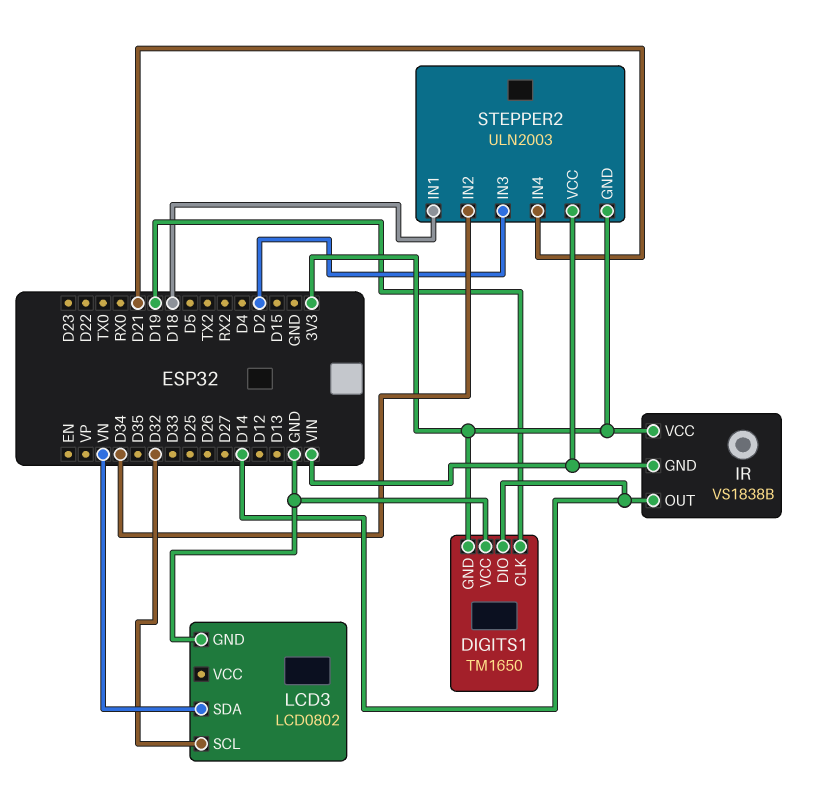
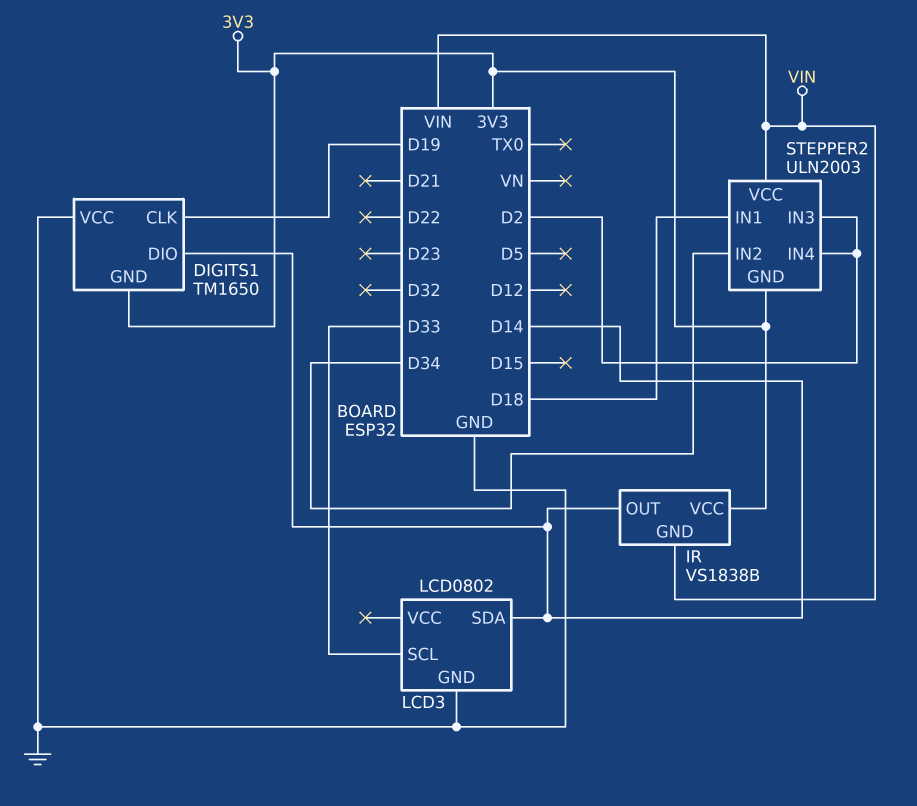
LCD3 pin SCL: D32 -> D33
LCD3 pin SDA: VN -> D14
STEPPER2 pin IN4: D21 -> D2

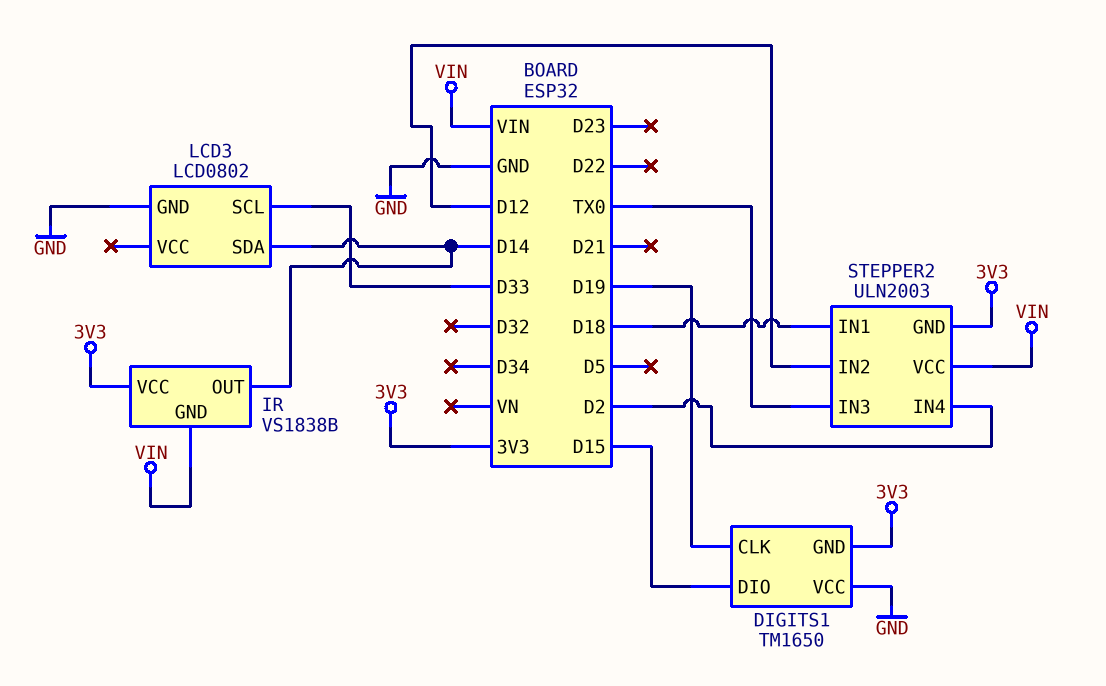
DIGITS1 pin DIO: D14 -> D15
STEPPER2 pin IN2: D34 -> D12
STEPPER2 pin IN3: D2 -> TX0

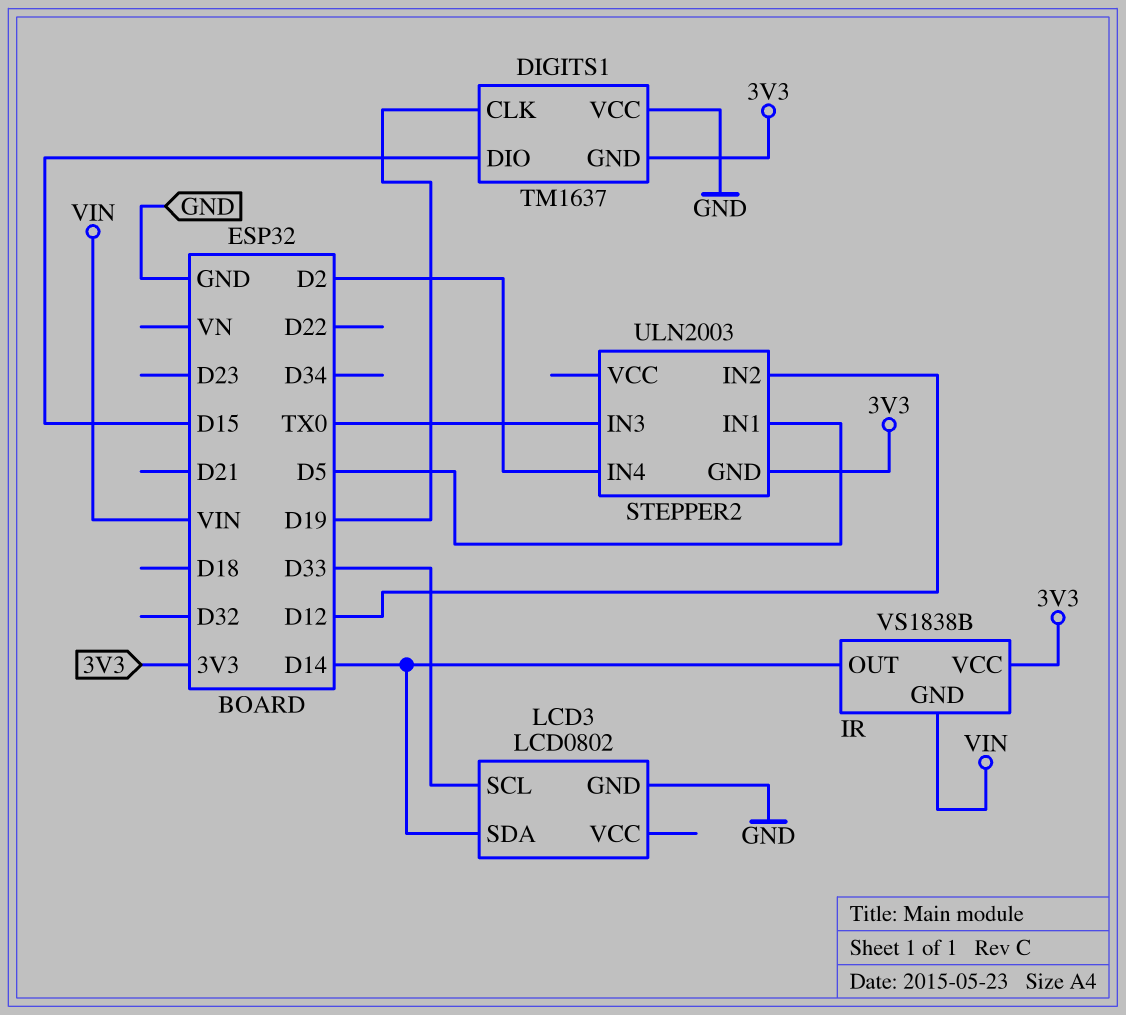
DIGITS1: TM1650 -> TM1637
STEPPER2 pin IN1: D18 -> D5
STEPPER2 pin VCC: VIN -> none

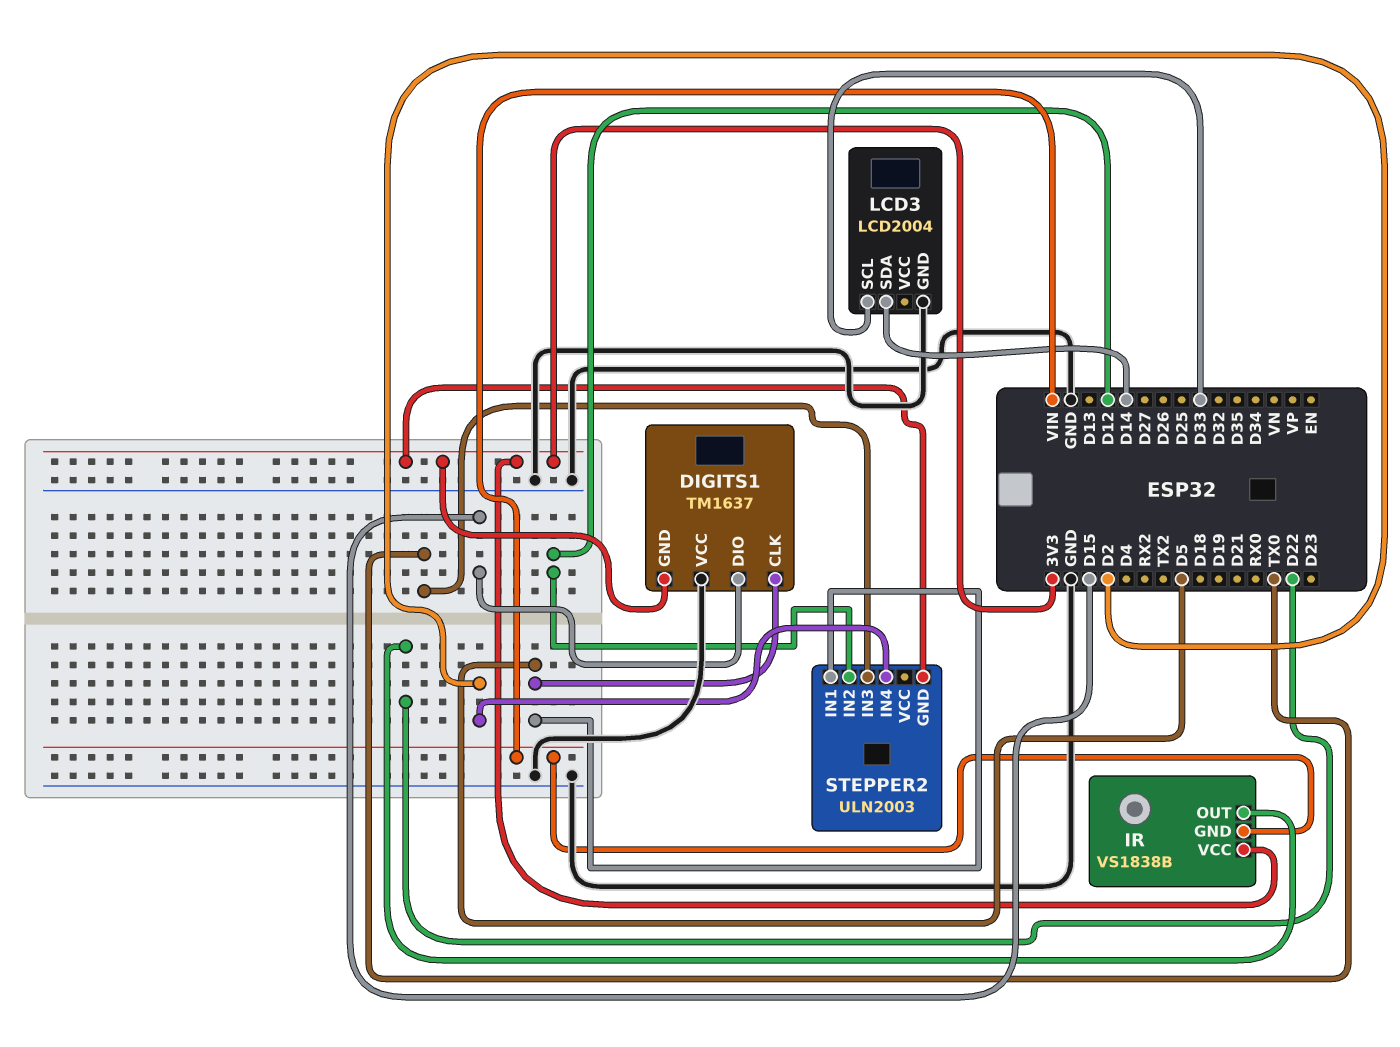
DIGITS1 pin CLK: D19 -> D5
IR pin OUT: D14 -> D22
LCD3: LCD0802 -> LCD2004

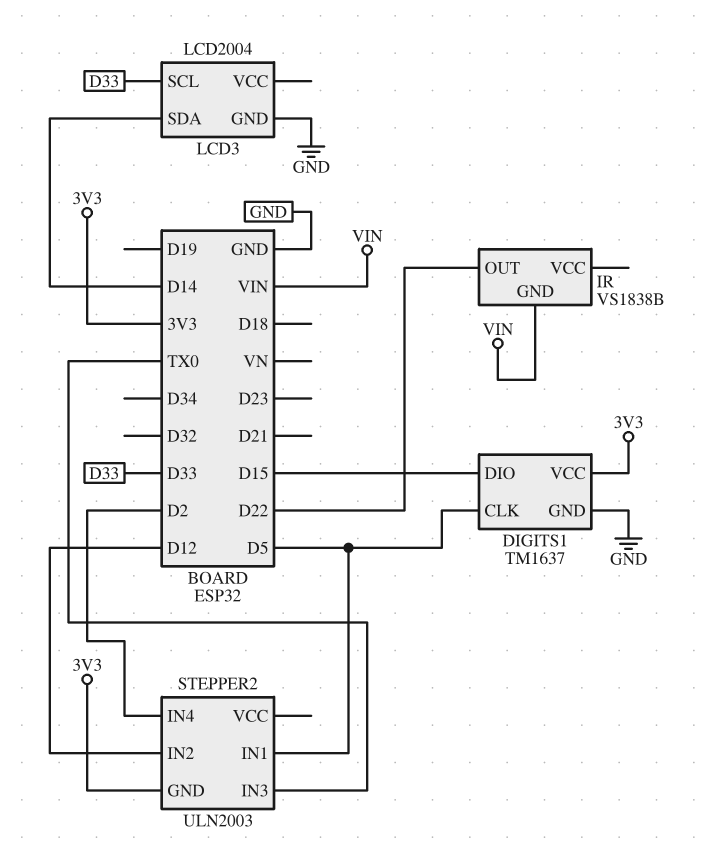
DIGITS1 pin GND: 3V3 -> GND
DIGITS1 pin VCC: GND -> 3V3
IR pin VCC: 3V3 -> none

